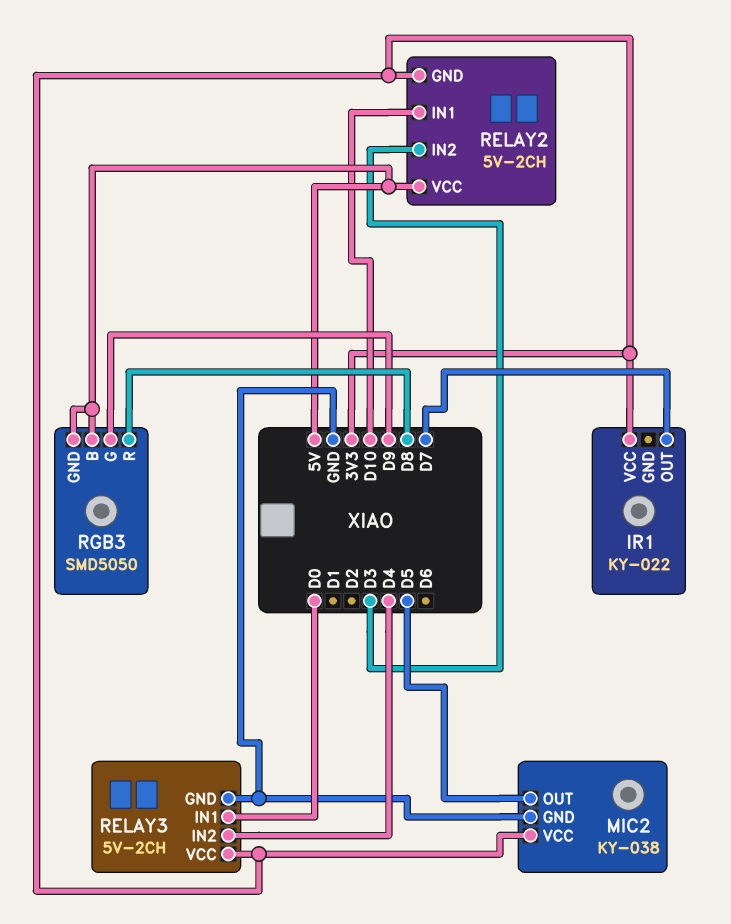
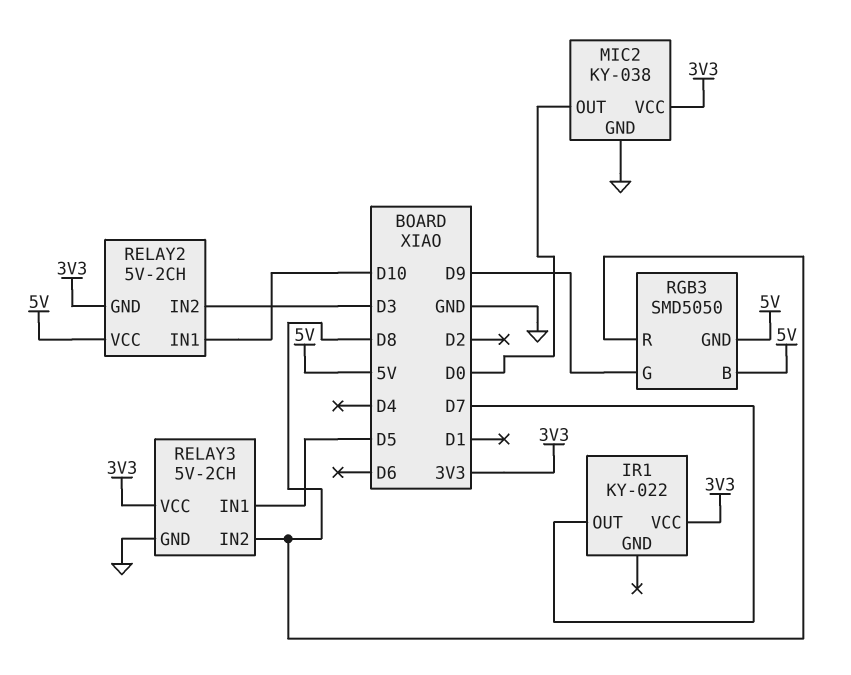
MIC2 pin OUT: D5 -> D0
RELAY3 pin IN1: D0 -> D5
RELAY3 pin IN2: D4 -> D8

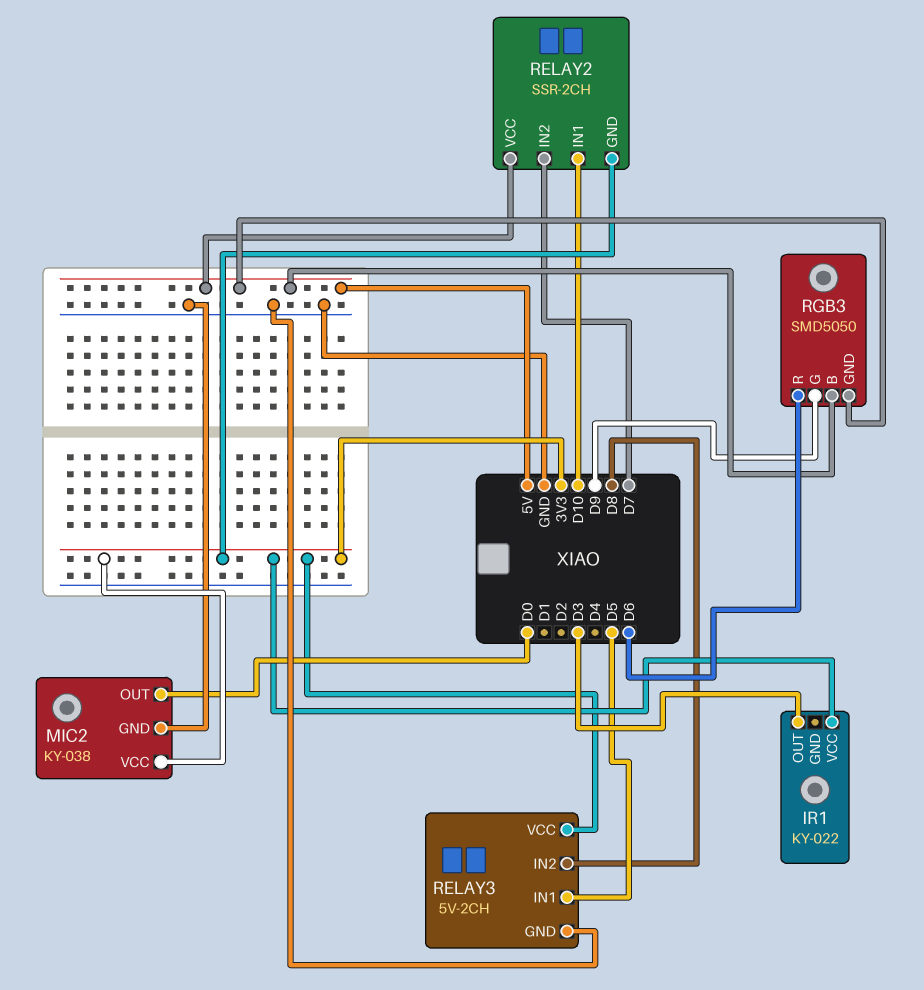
IR1 pin OUT: D7 -> D3
RELAY2: 5V-2CH -> SSR-2CH
RELAY2 pin IN2: D3 -> D7
RGB3 pin R: D8 -> D6

